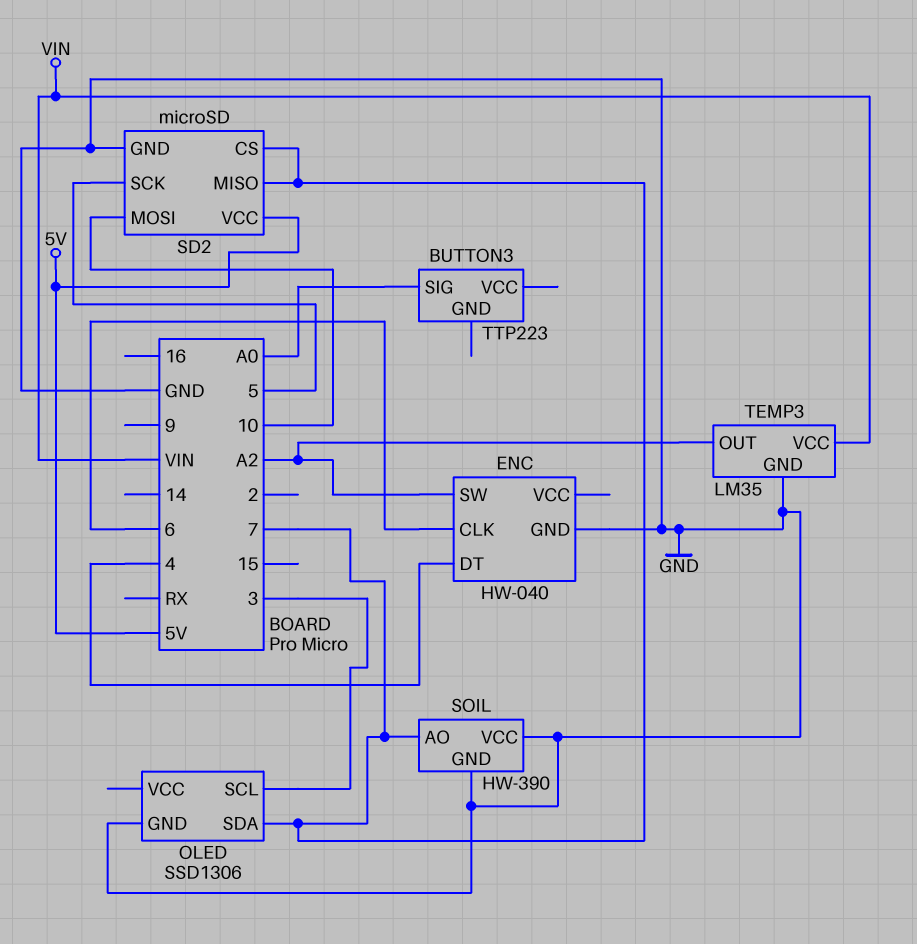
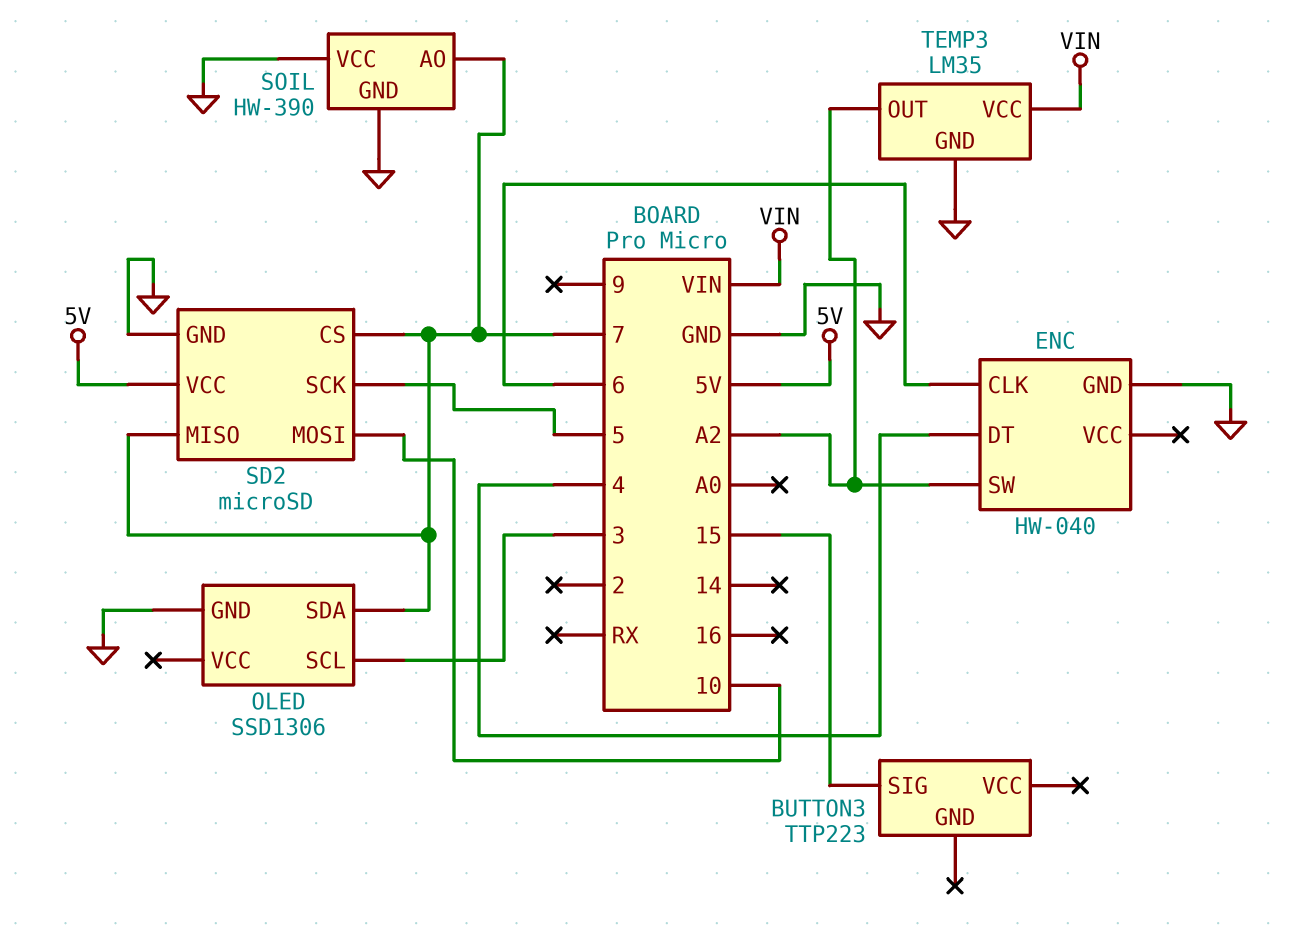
BUTTON3 pin SIG: A0 -> 15

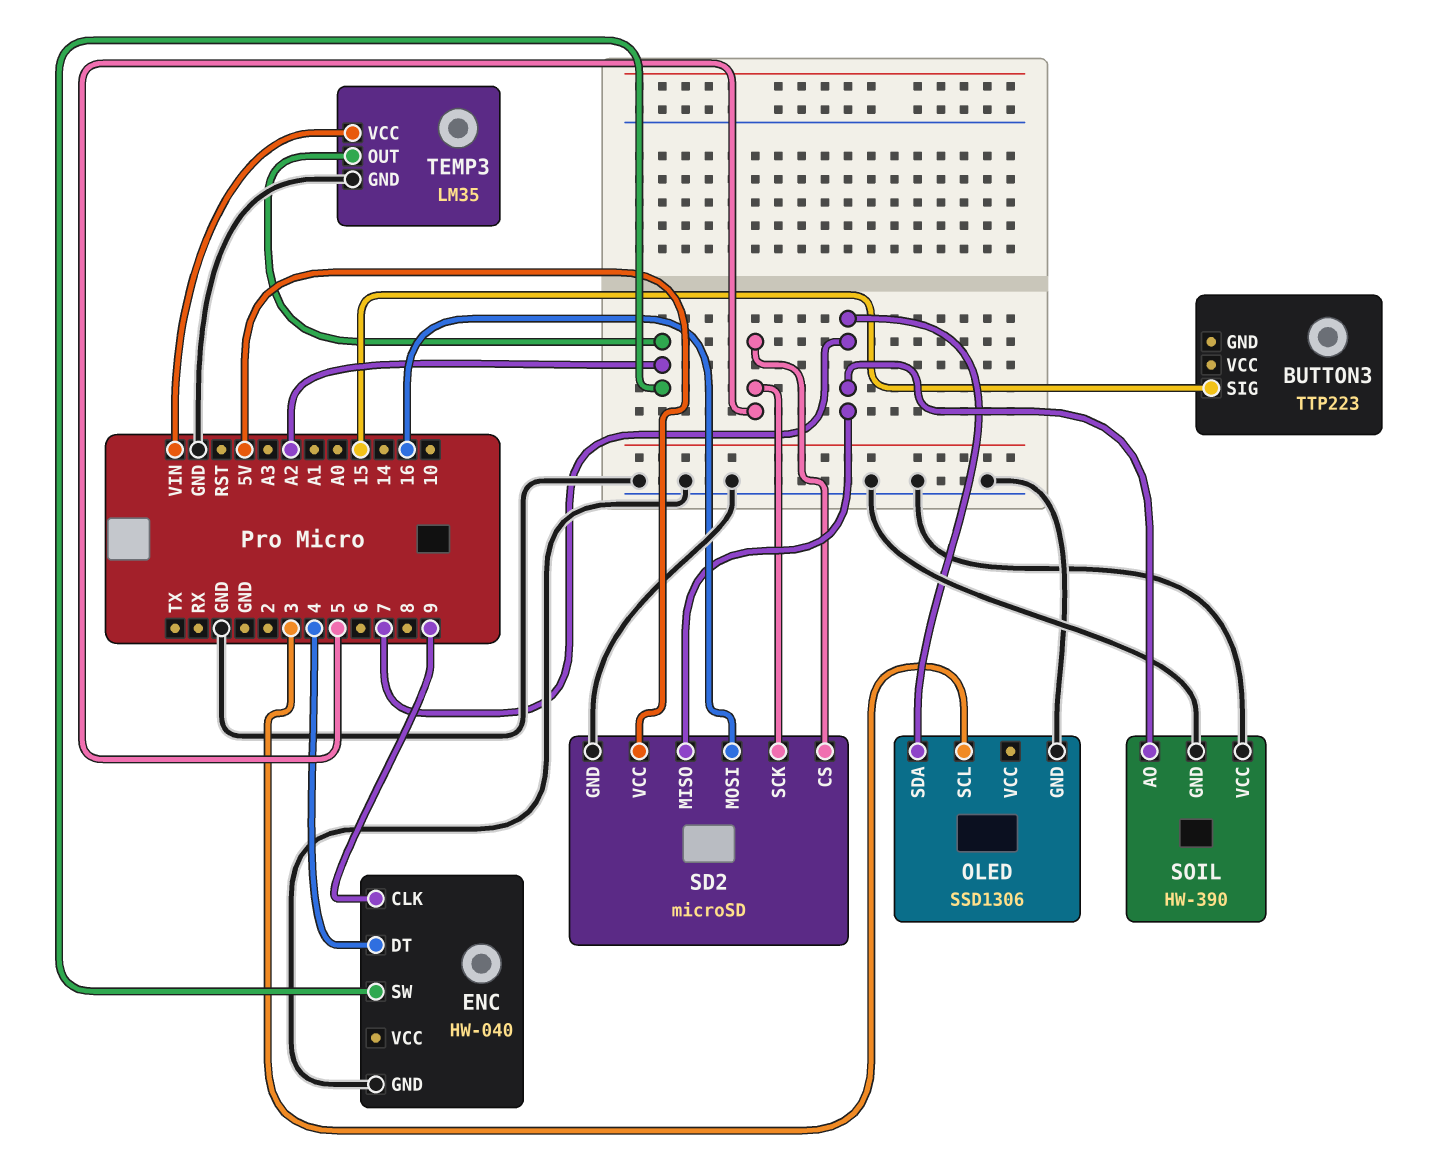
ENC pin CLK: 6 -> 9
SD2 pin CS: 7 -> 5
SD2 pin MOSI: 10 -> 16

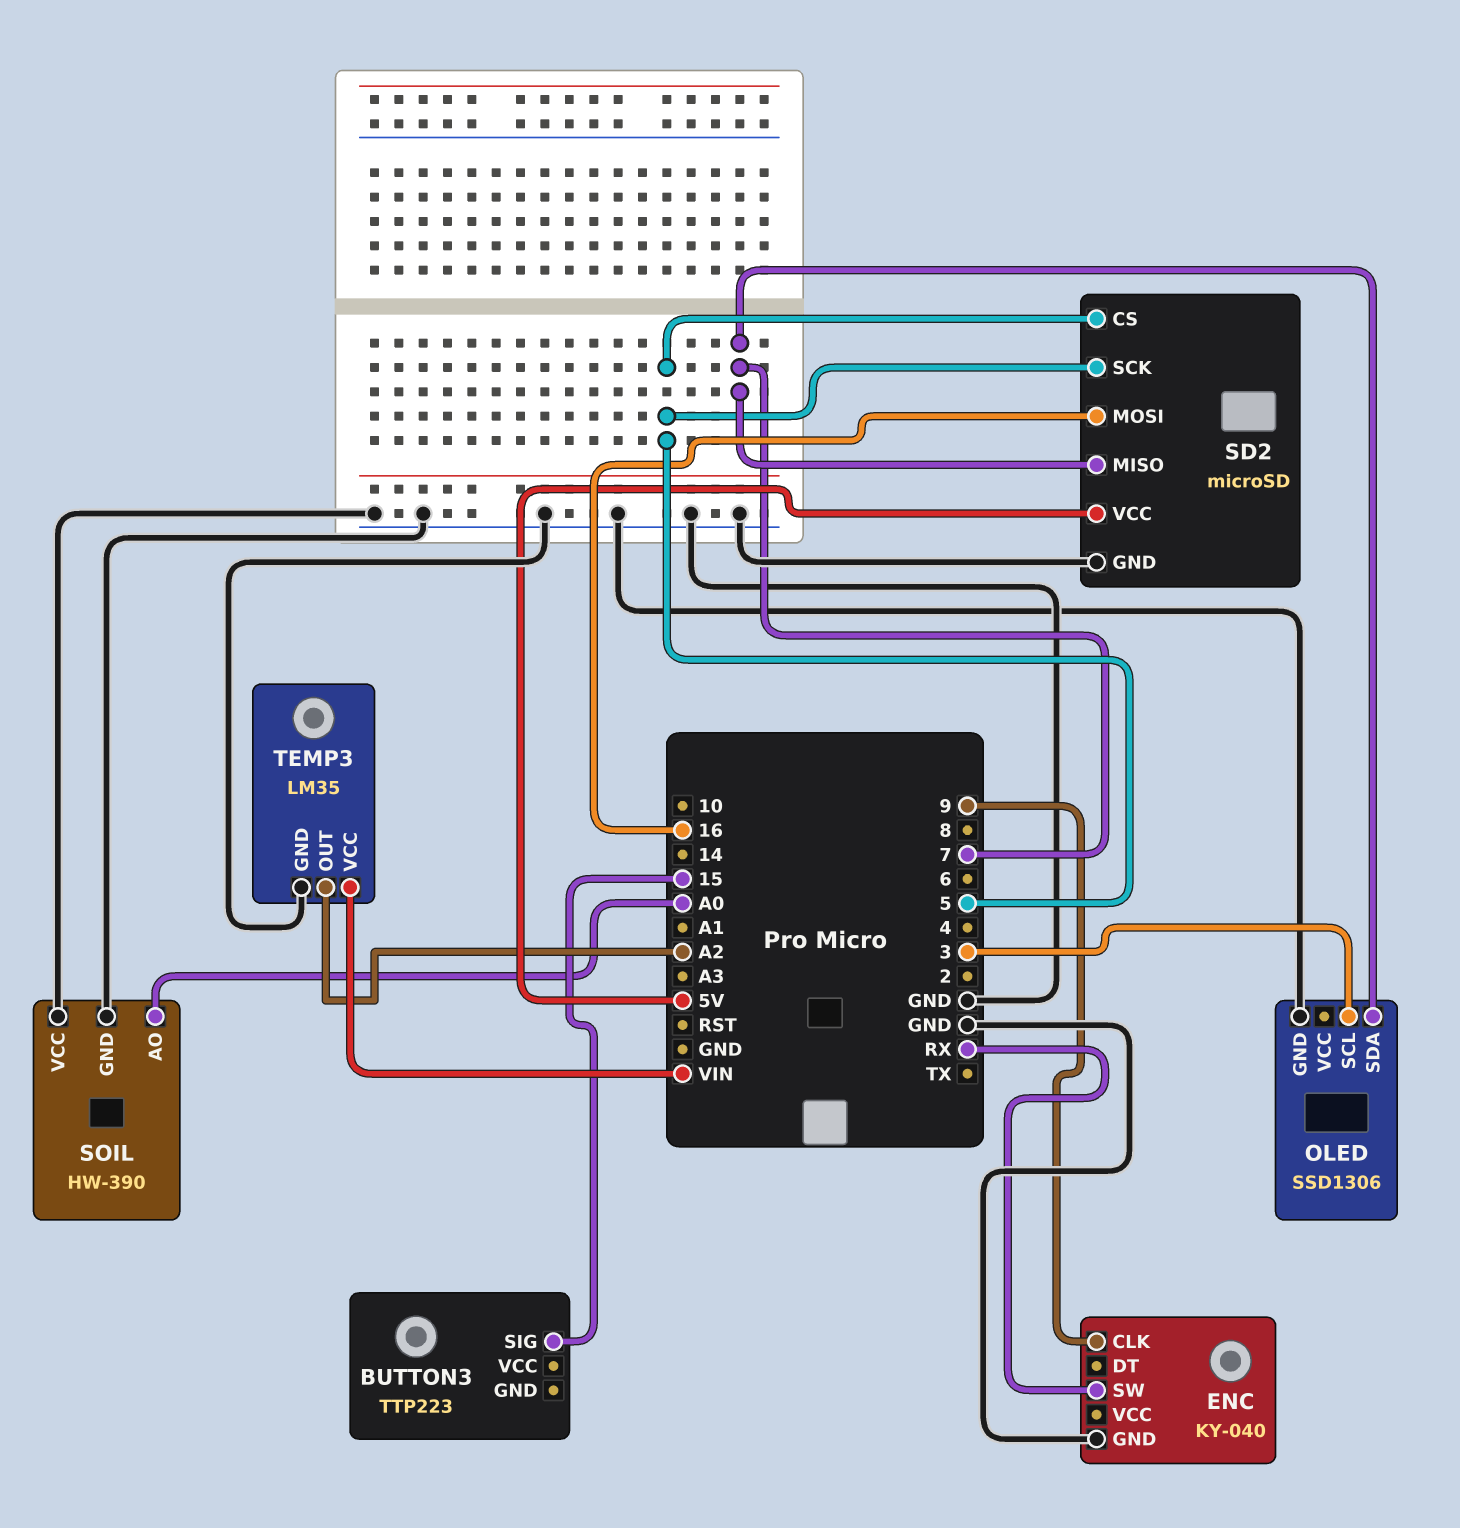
ENC: HW-040 -> KY-040
ENC pin DT: 4 -> none
ENC pin SW: A2 -> RX
SOIL pin AO: 7 -> A0

